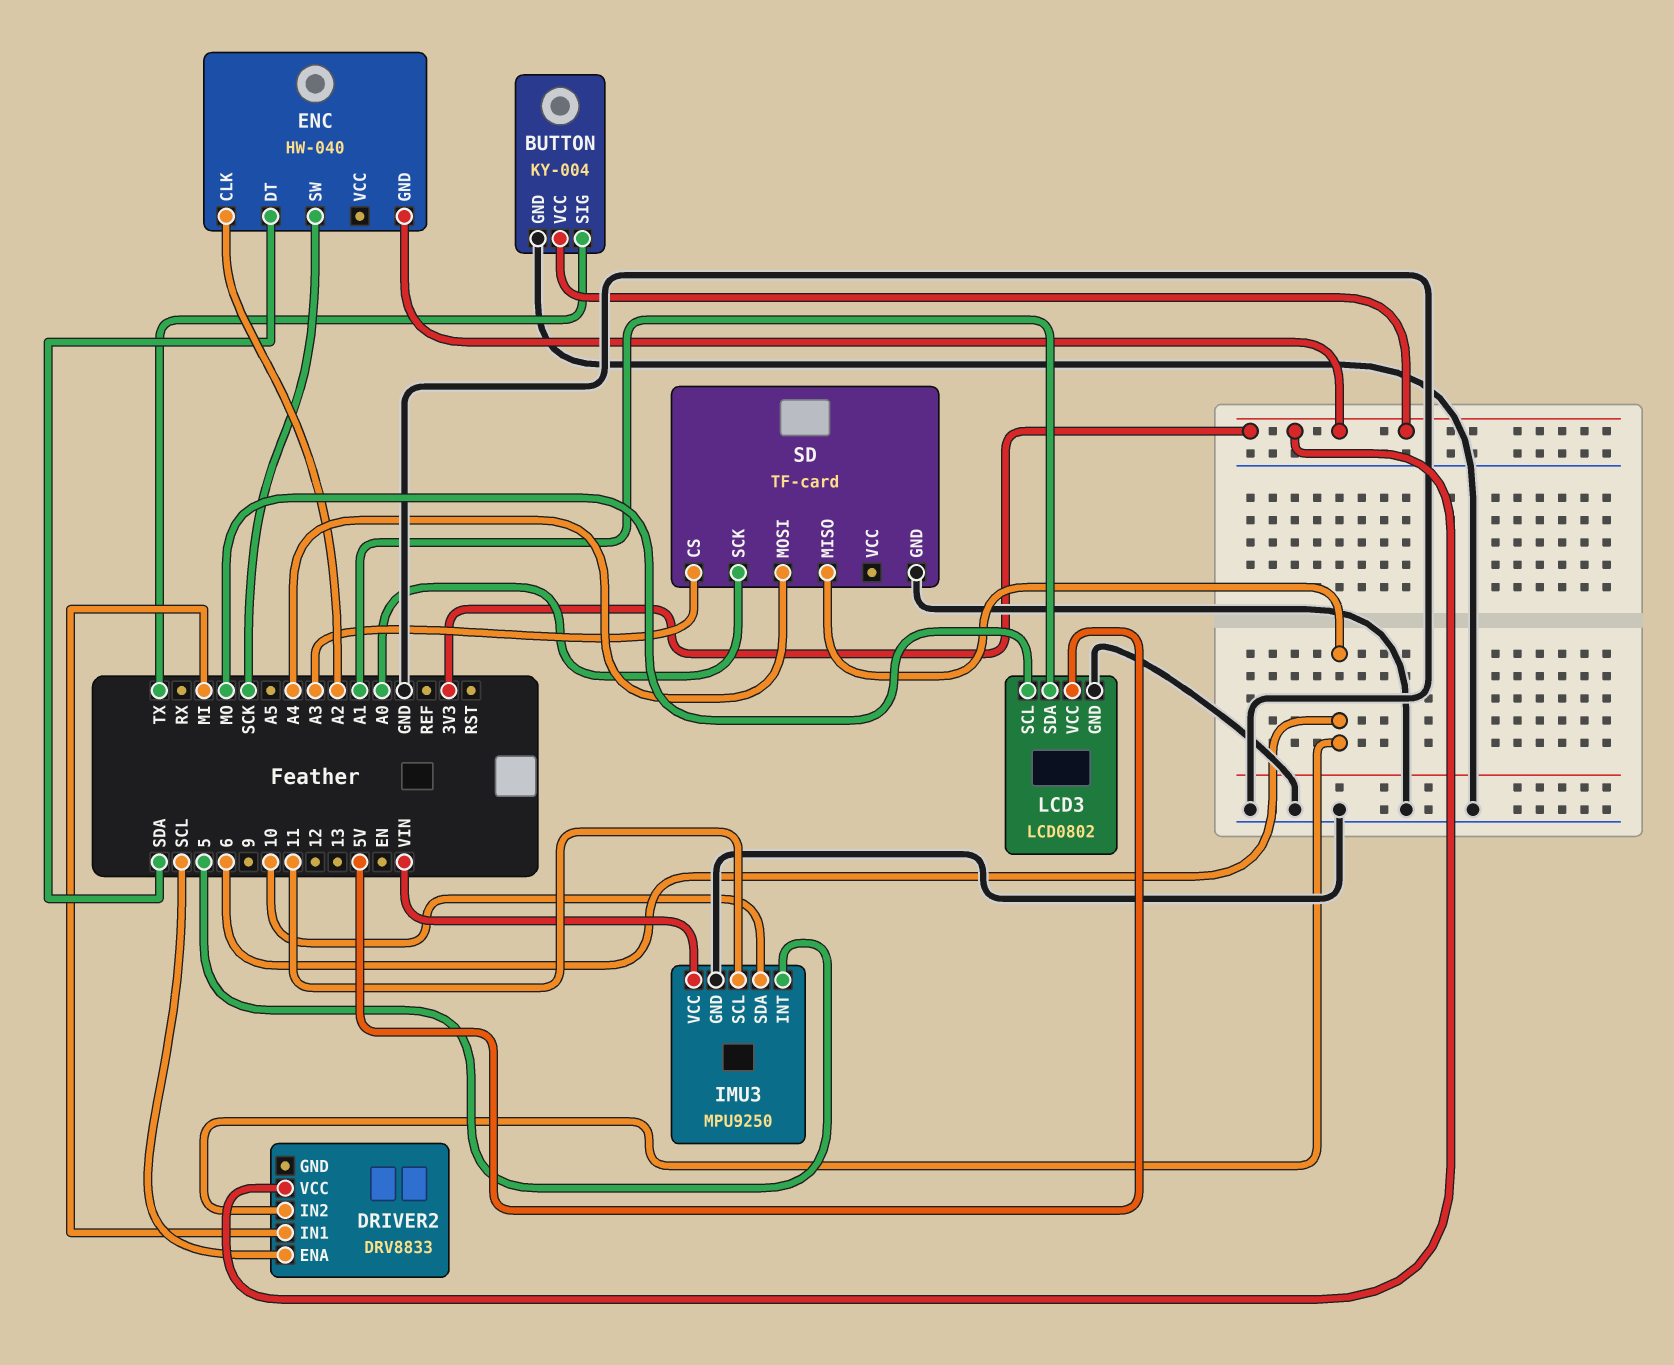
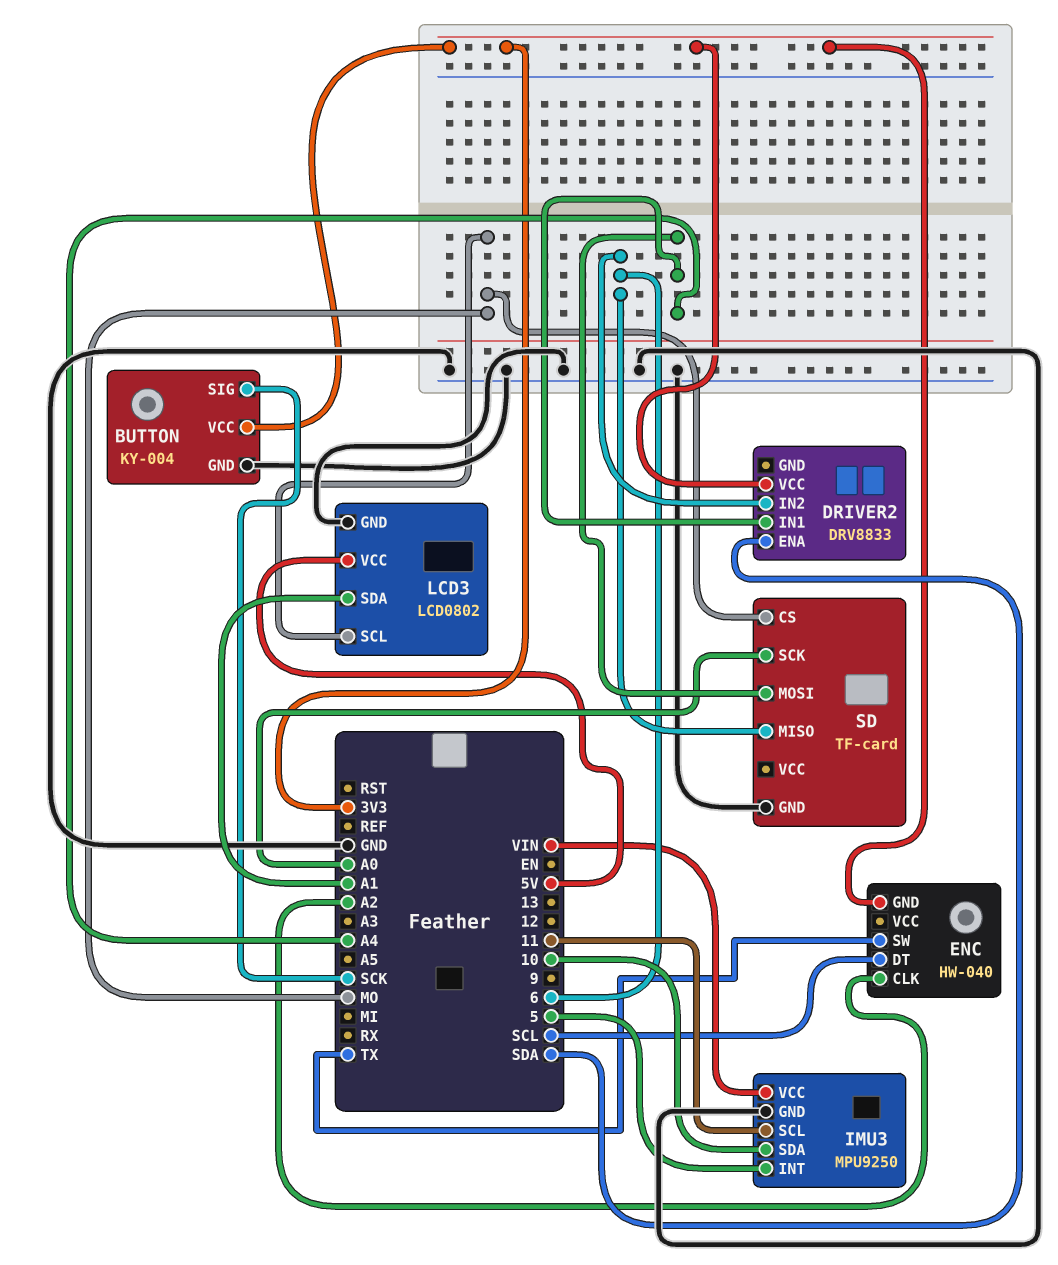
BUTTON pin SIG: TX -> SCK
DRIVER2 pin ENA: SCL -> SDA
DRIVER2 pin IN1: MI -> A4
ENC pin DT: SDA -> SCL
ENC pin SW: SCK -> TX
SD pin CS: A3 -> MO

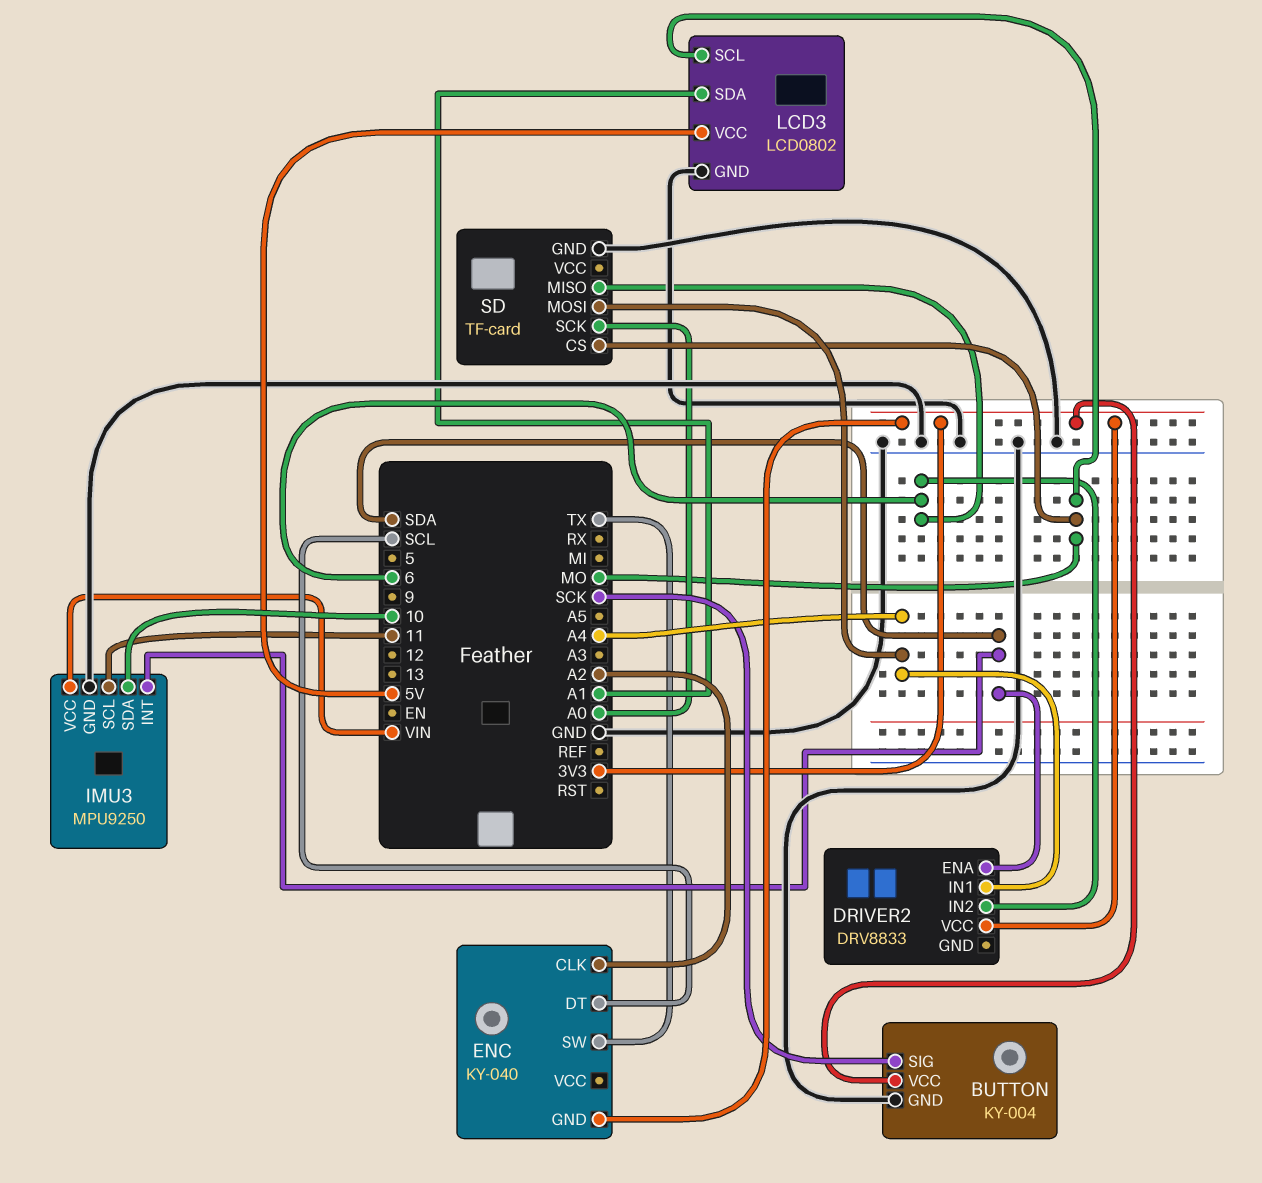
ENC: HW-040 -> KY-040
IMU3 pin INT: 5 -> SDA

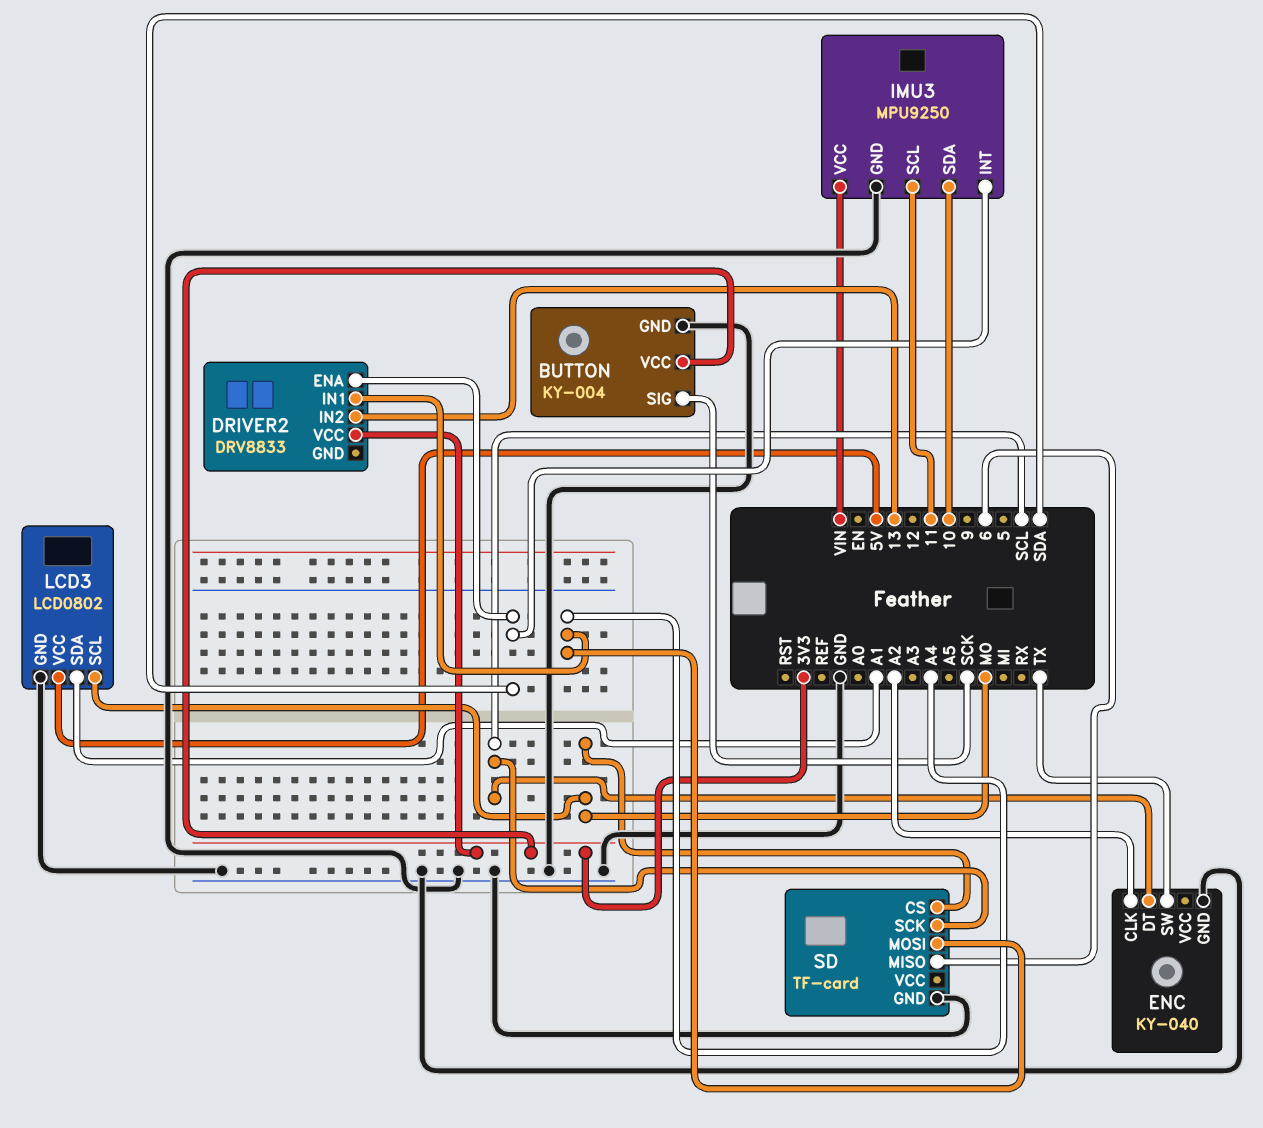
DRIVER2 pin IN2: 6 -> 13
ENC pin GND: 3V3 -> GND
SD pin SCK: A0 -> SCL

